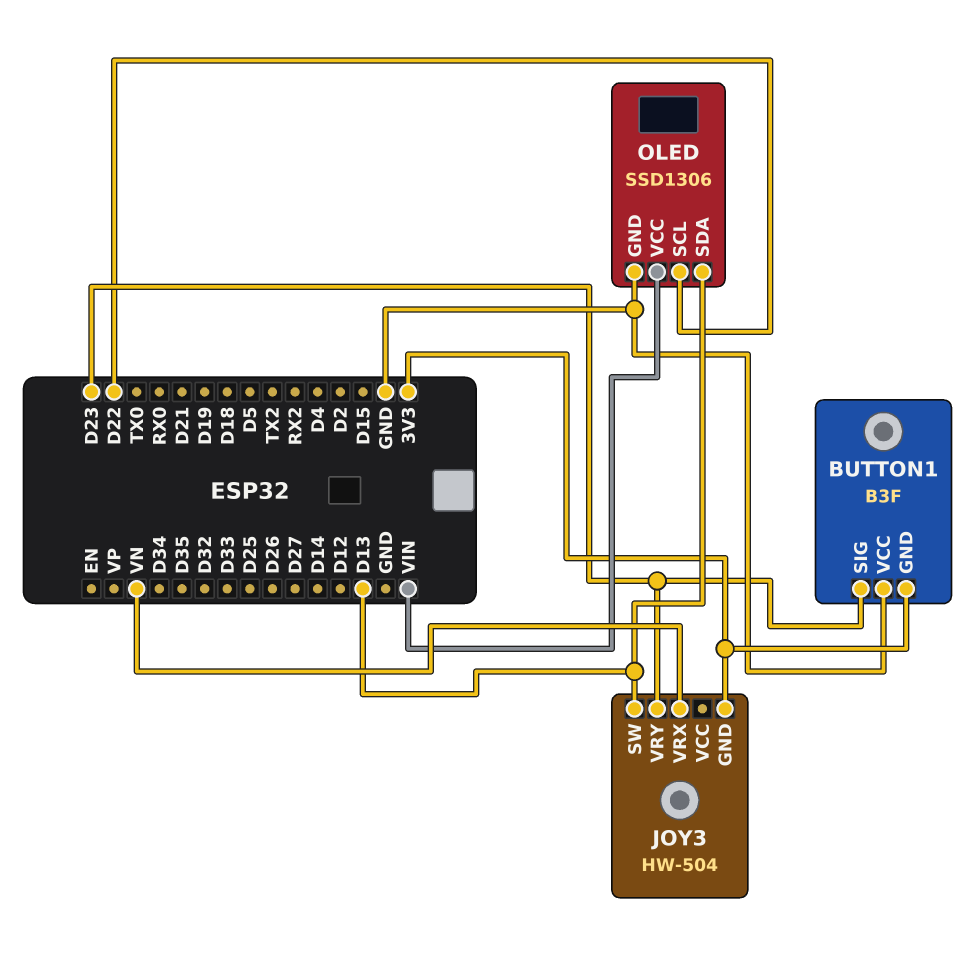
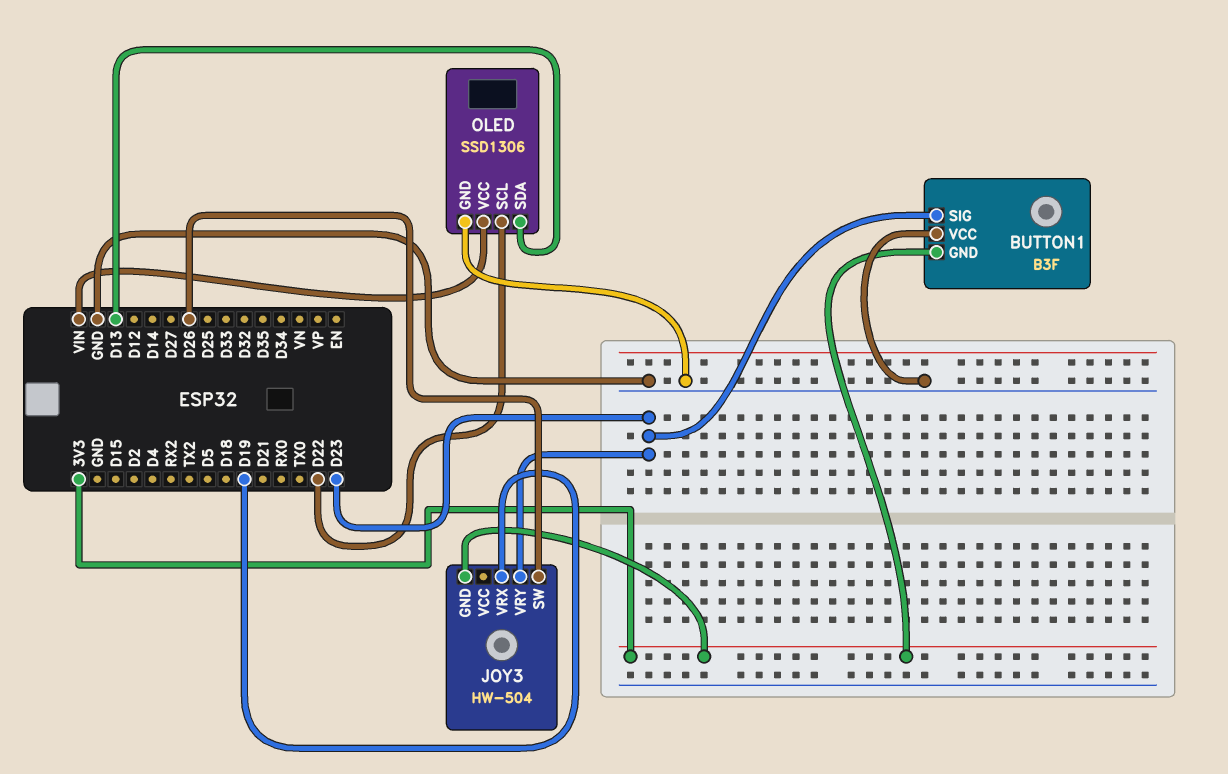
JOY3 pin SW: D13 -> D26
JOY3 pin VRX: VN -> D19

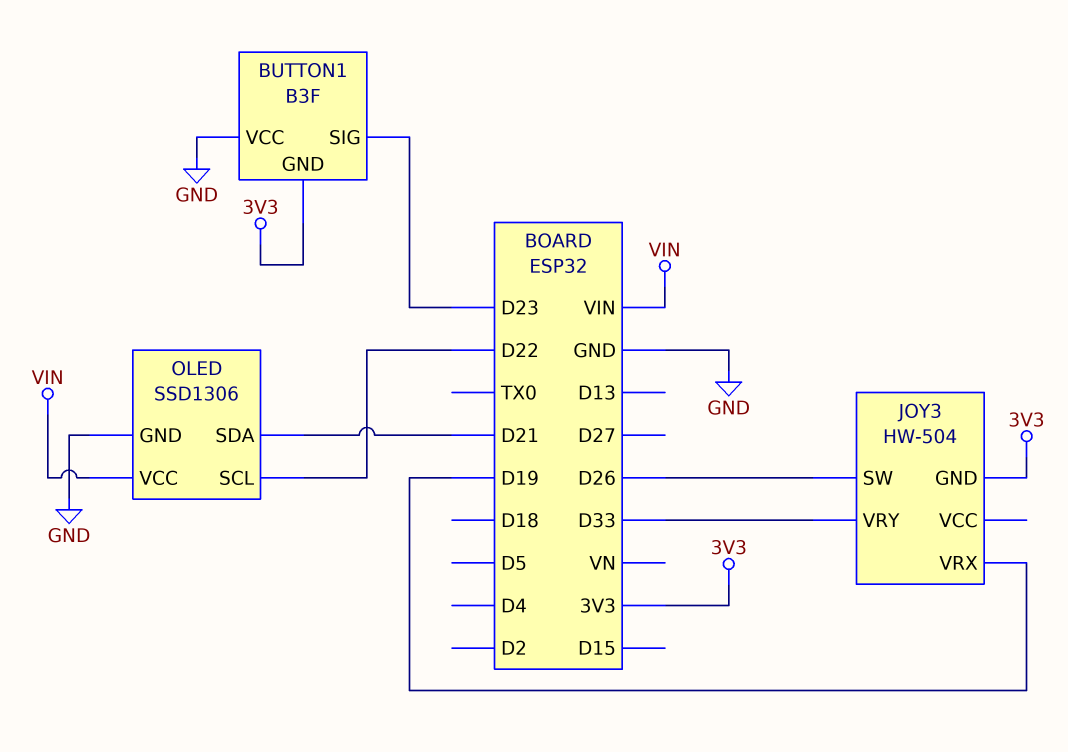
JOY3 pin VRY: D23 -> D33
OLED pin SDA: D13 -> D21

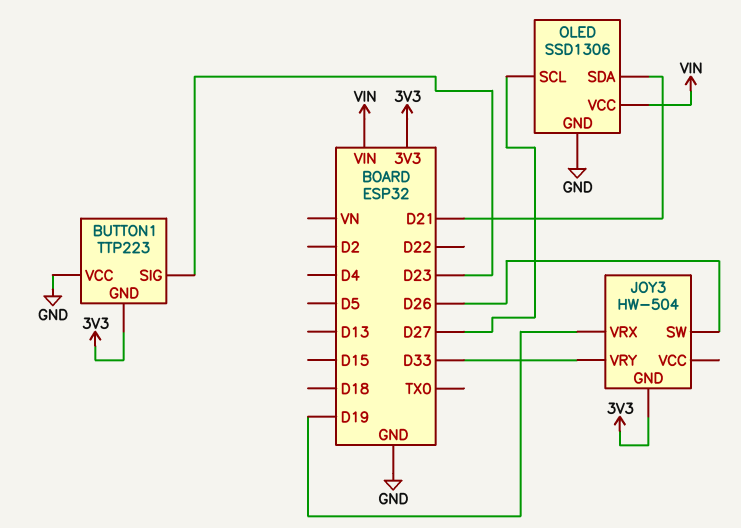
BUTTON1: B3F -> TTP223
OLED pin SCL: D22 -> D27

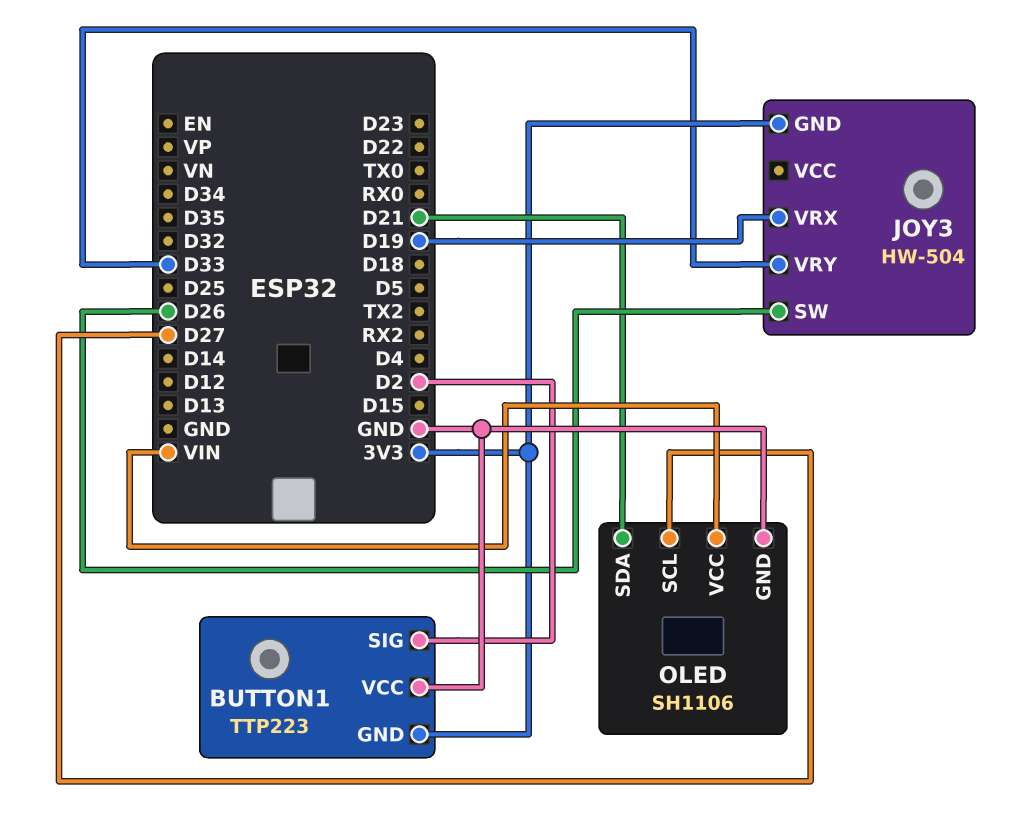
BUTTON1 pin SIG: D23 -> D2
OLED: SSD1306 -> SH1106

